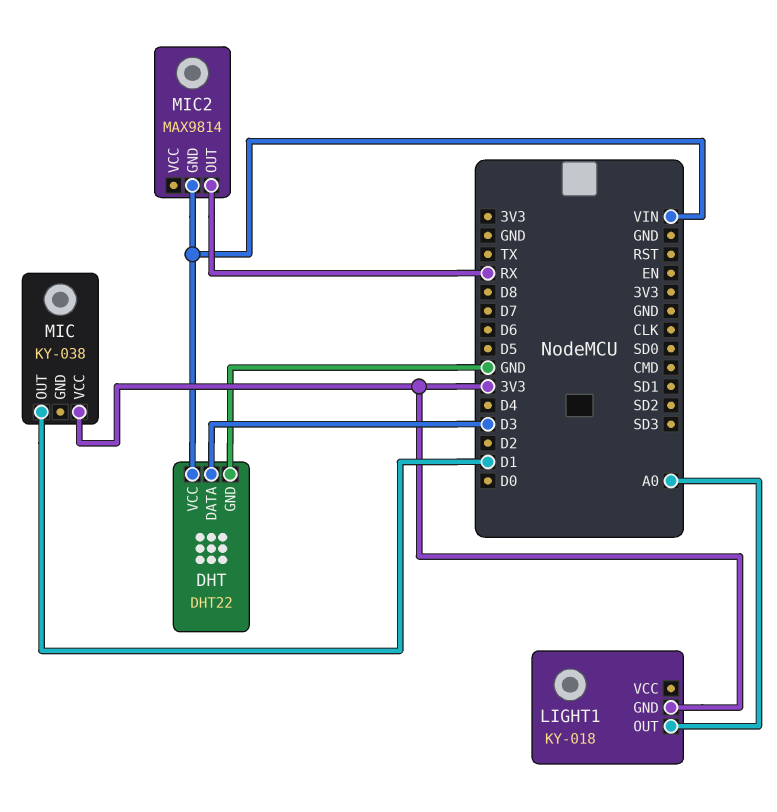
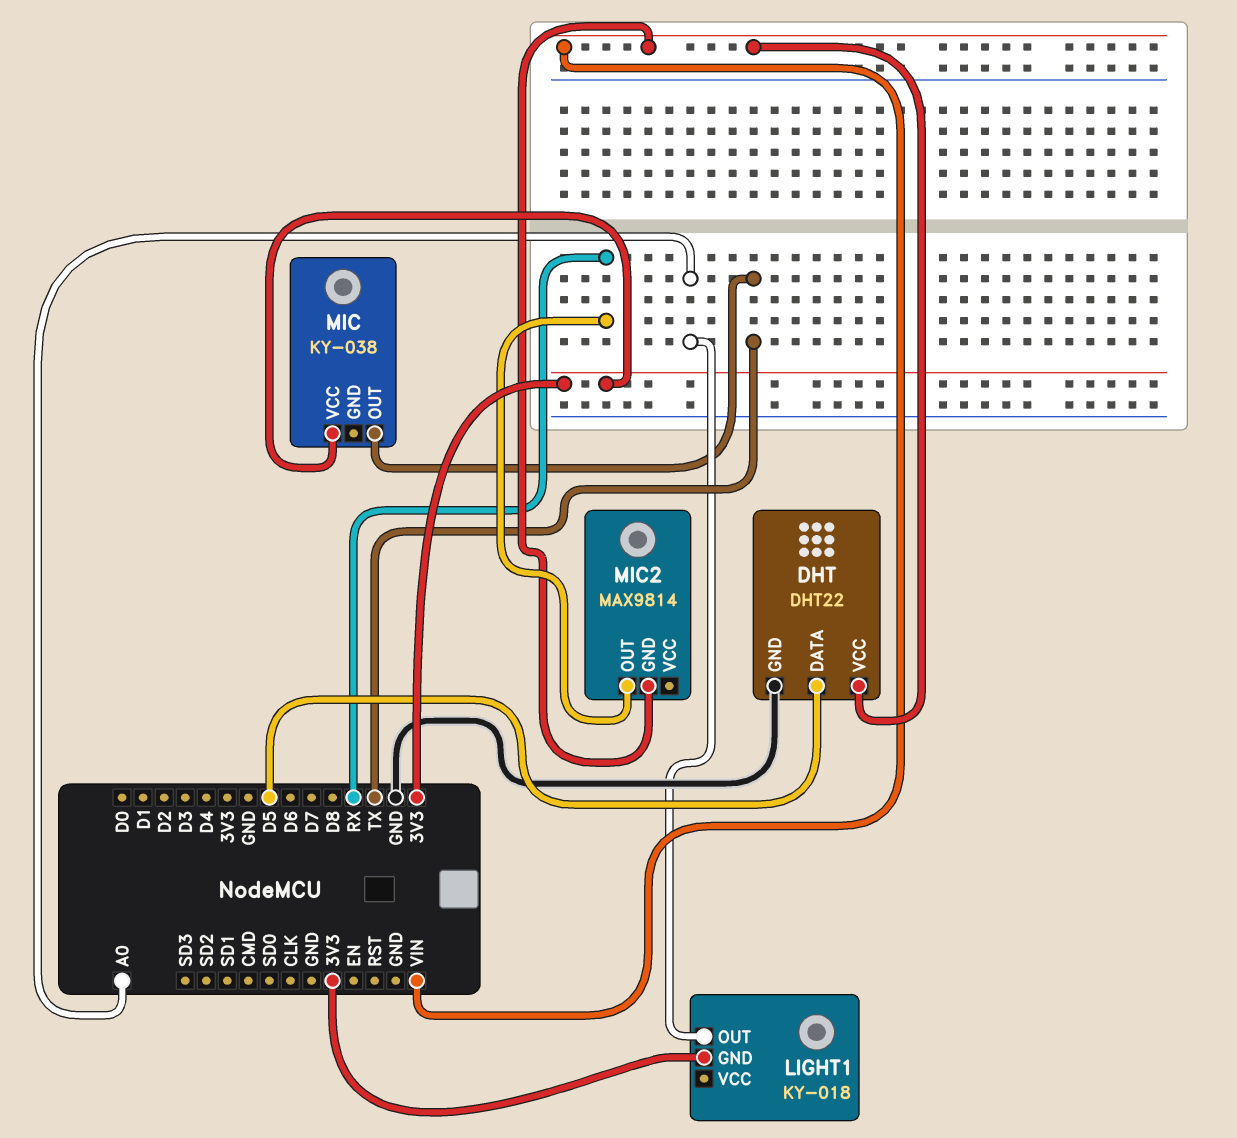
DHT pin DATA: D3 -> D5
MIC pin OUT: D1 -> TX

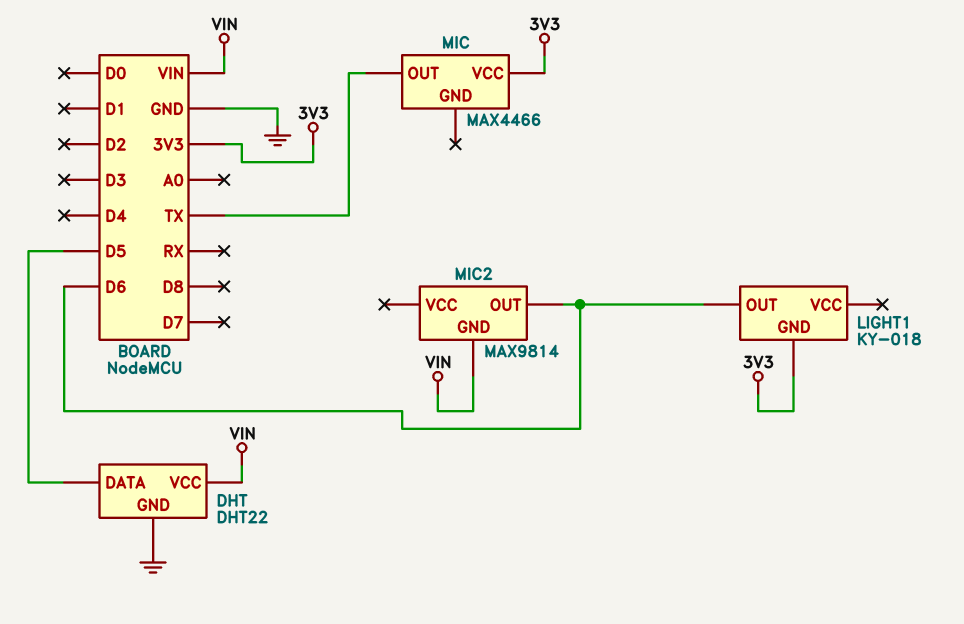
LIGHT1 pin OUT: A0 -> D6
MIC: KY-038 -> MAX4466
MIC2 pin OUT: RX -> D6

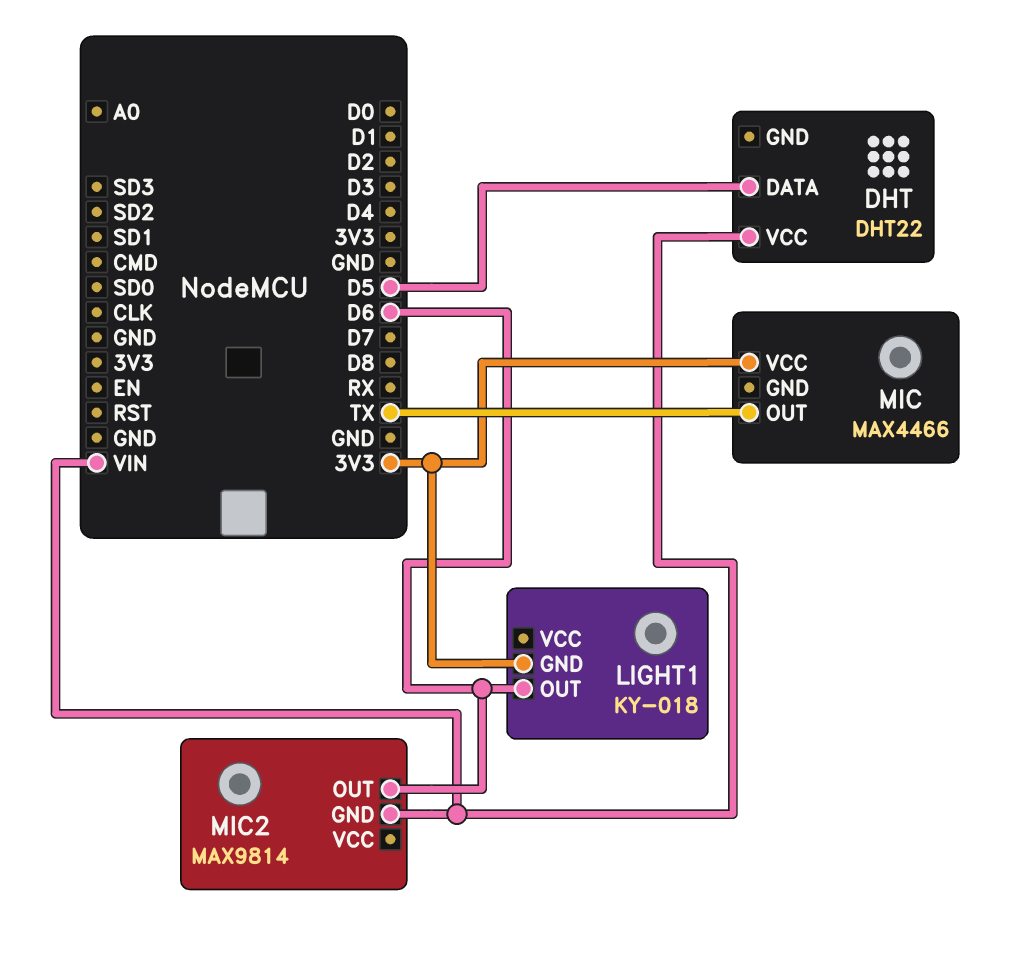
DHT pin GND: GND -> none

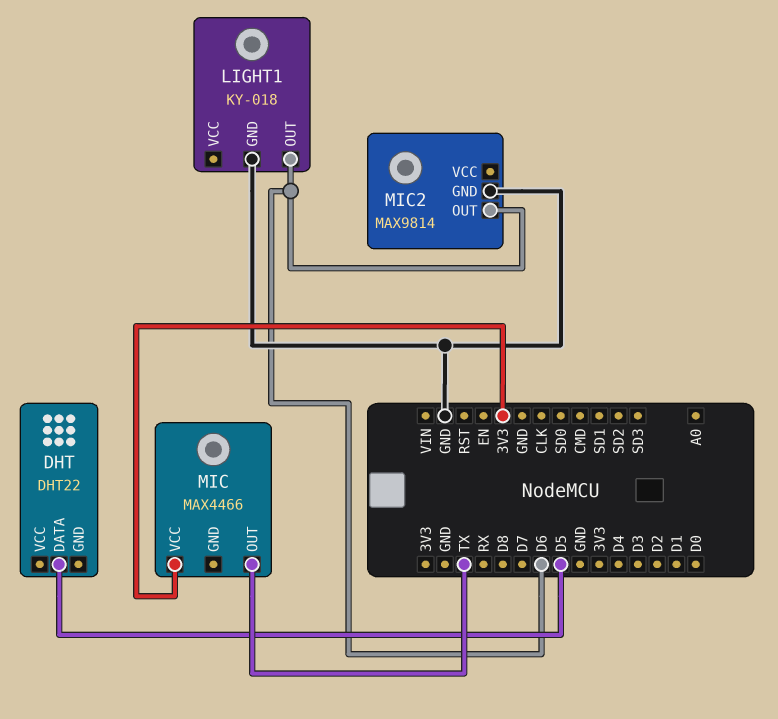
DHT pin VCC: VIN -> none
LIGHT1 pin GND: 3V3 -> GND
MIC2 pin GND: VIN -> GND

